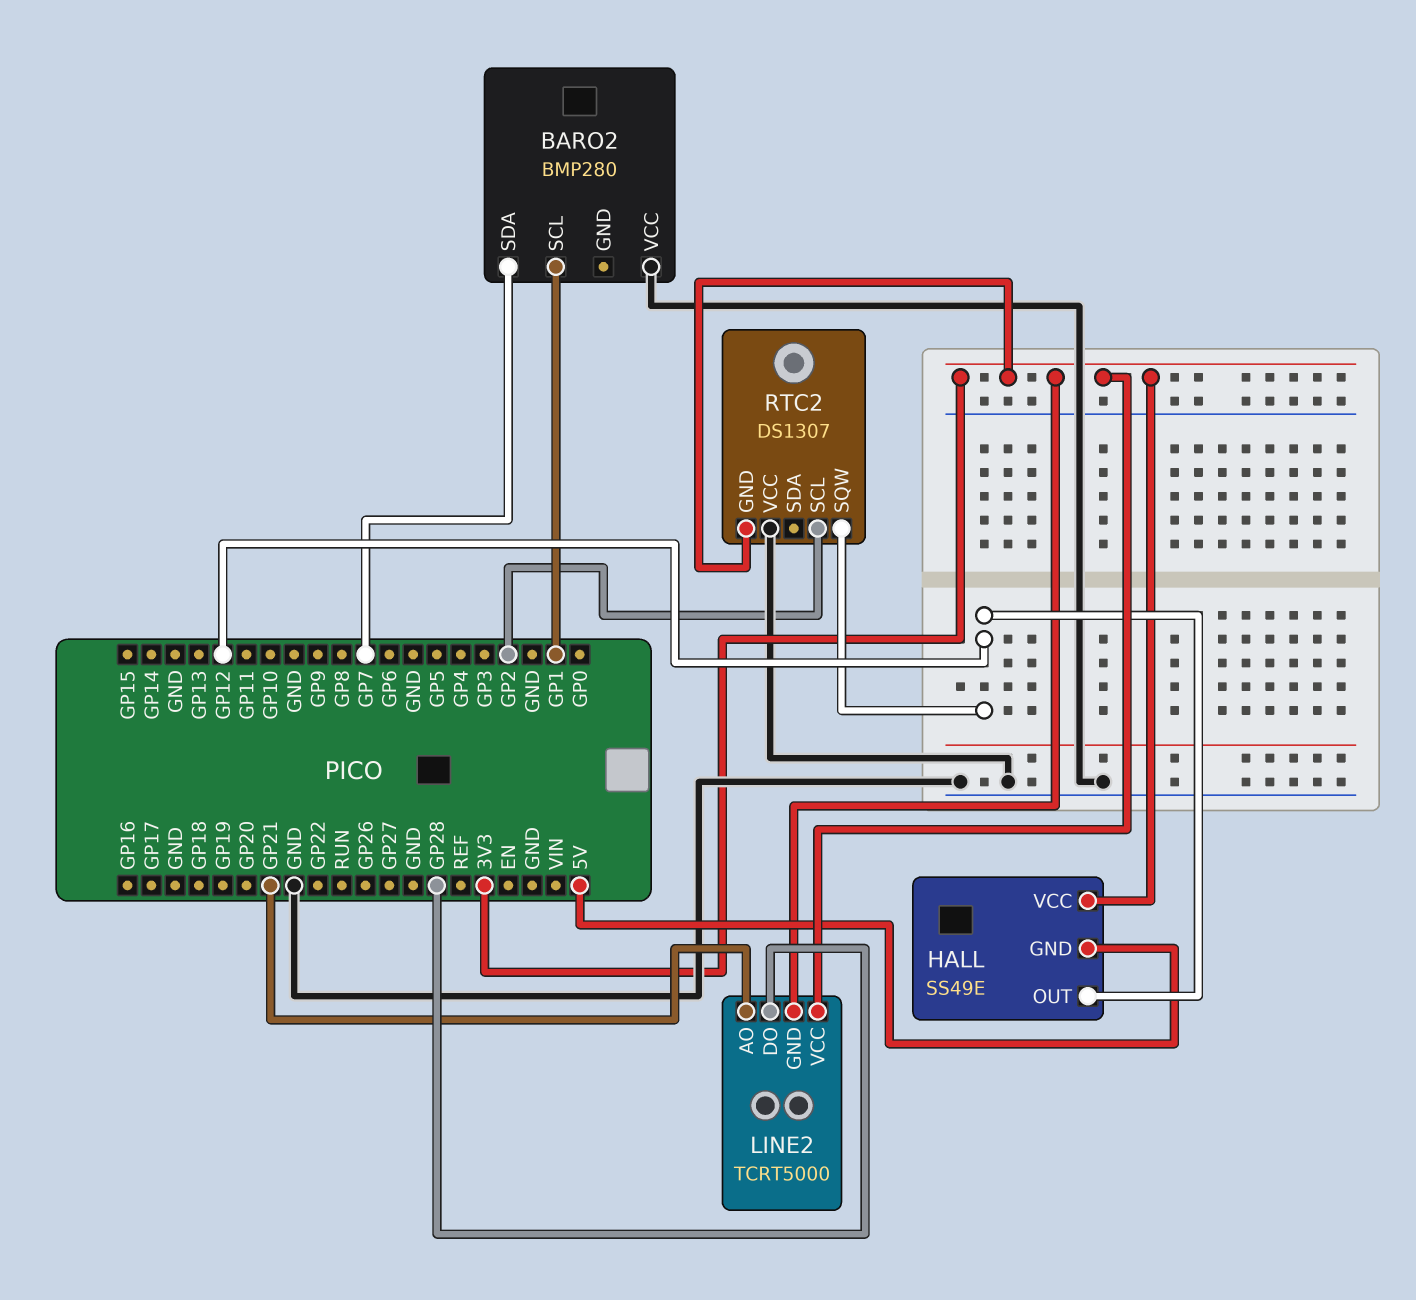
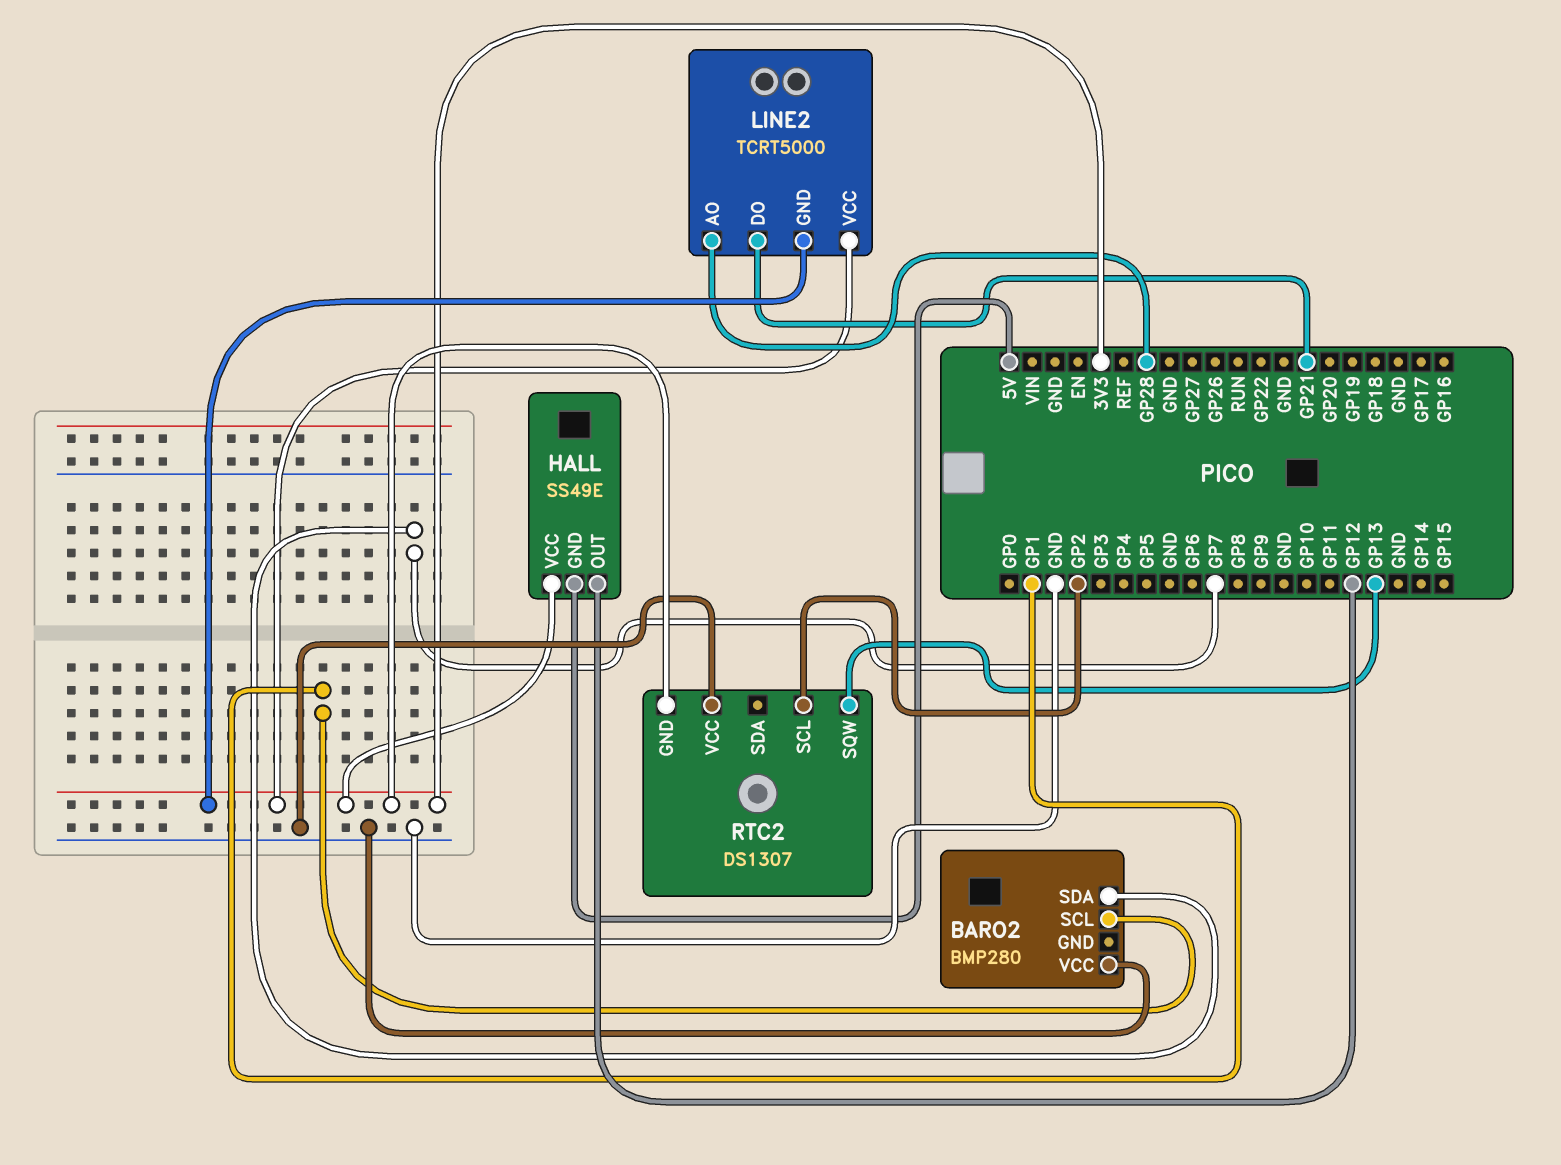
LINE2 pin AO: GP21 -> GP28
LINE2 pin DO: GP28 -> GP21
RTC2 pin SQW: GP12 -> GP13

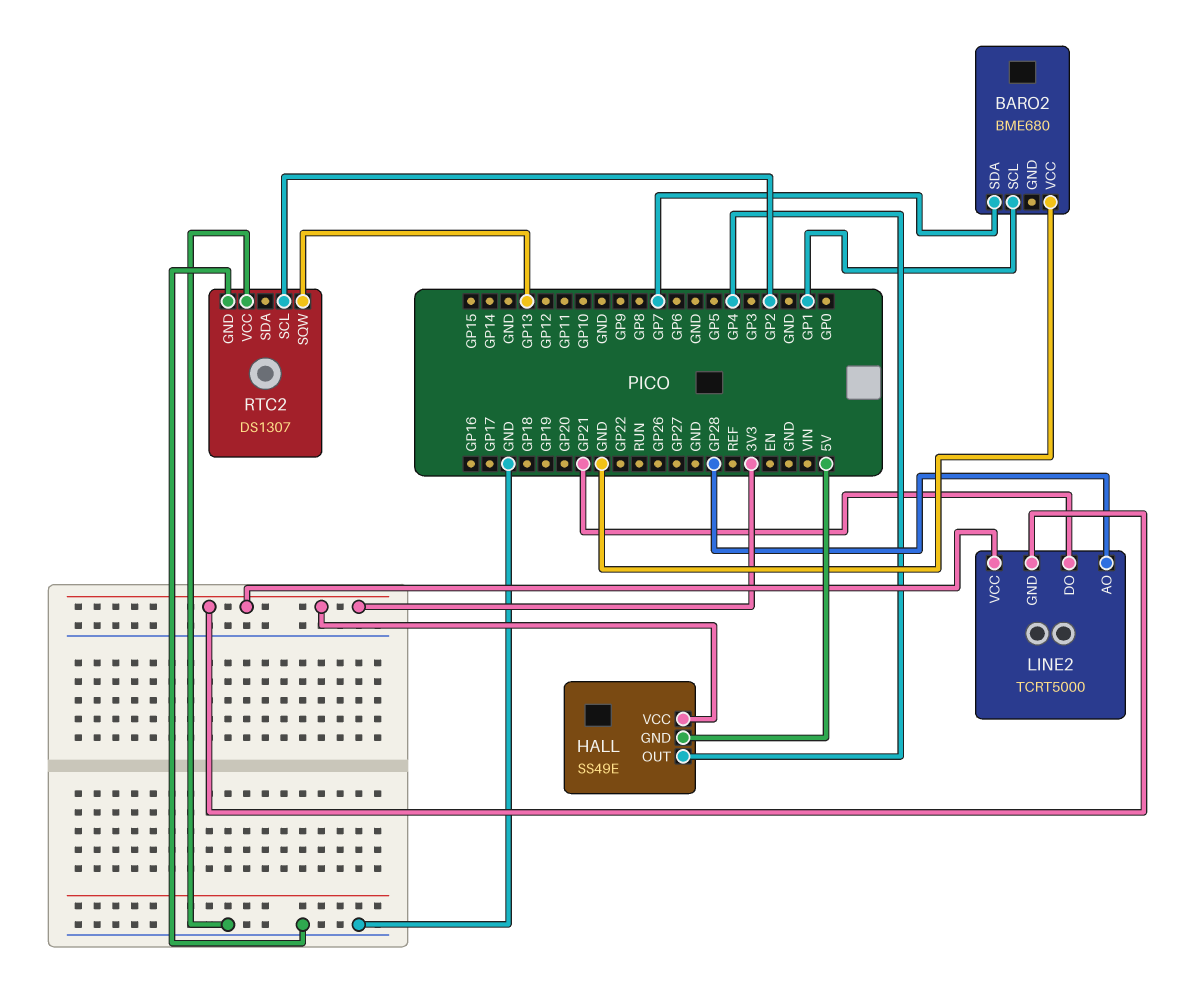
BARO2: BMP280 -> BME680
HALL pin OUT: GP12 -> GP4
RTC2 pin GND: 3V3 -> GND

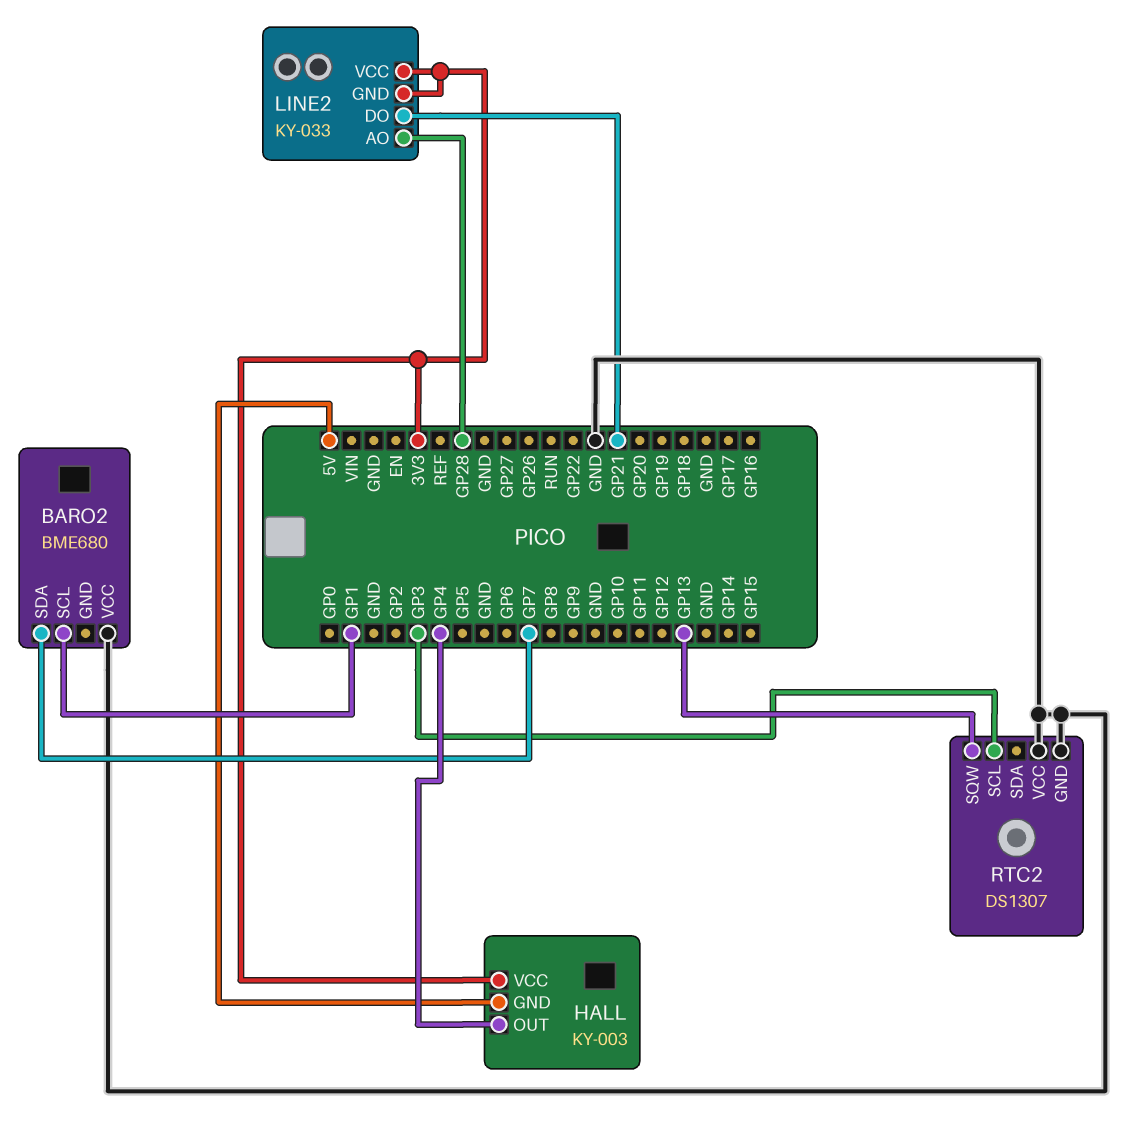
HALL: SS49E -> KY-003
LINE2: TCRT5000 -> KY-033
RTC2 pin SCL: GP2 -> GP3

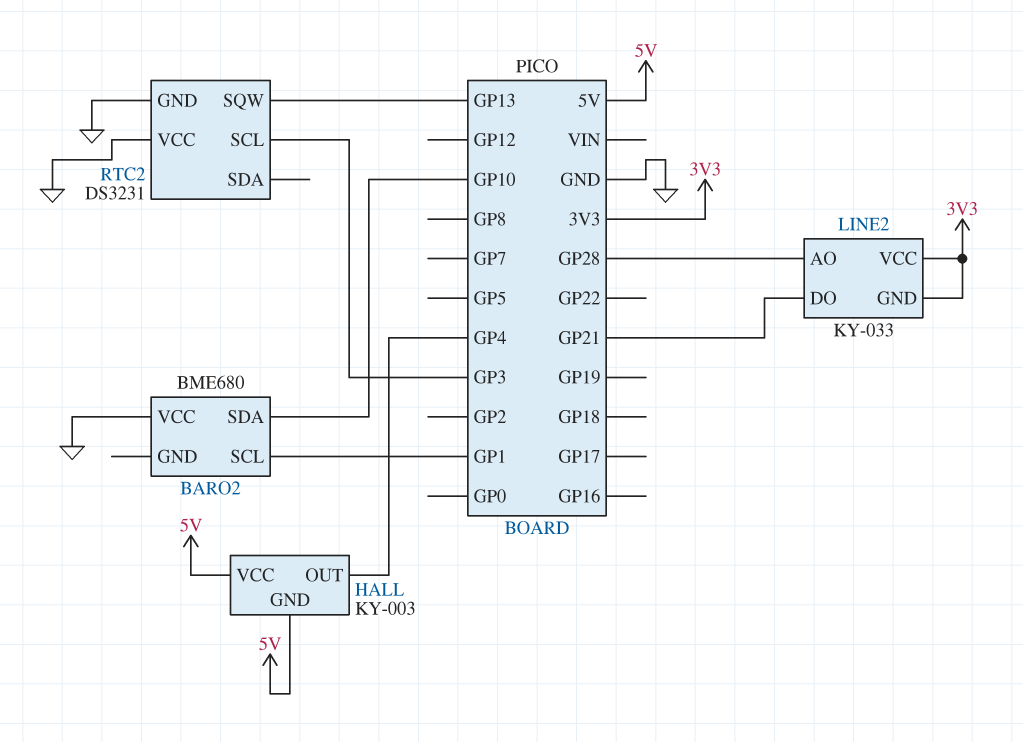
BARO2 pin SDA: GP7 -> GP10
HALL pin VCC: 3V3 -> 5V
RTC2: DS1307 -> DS3231

